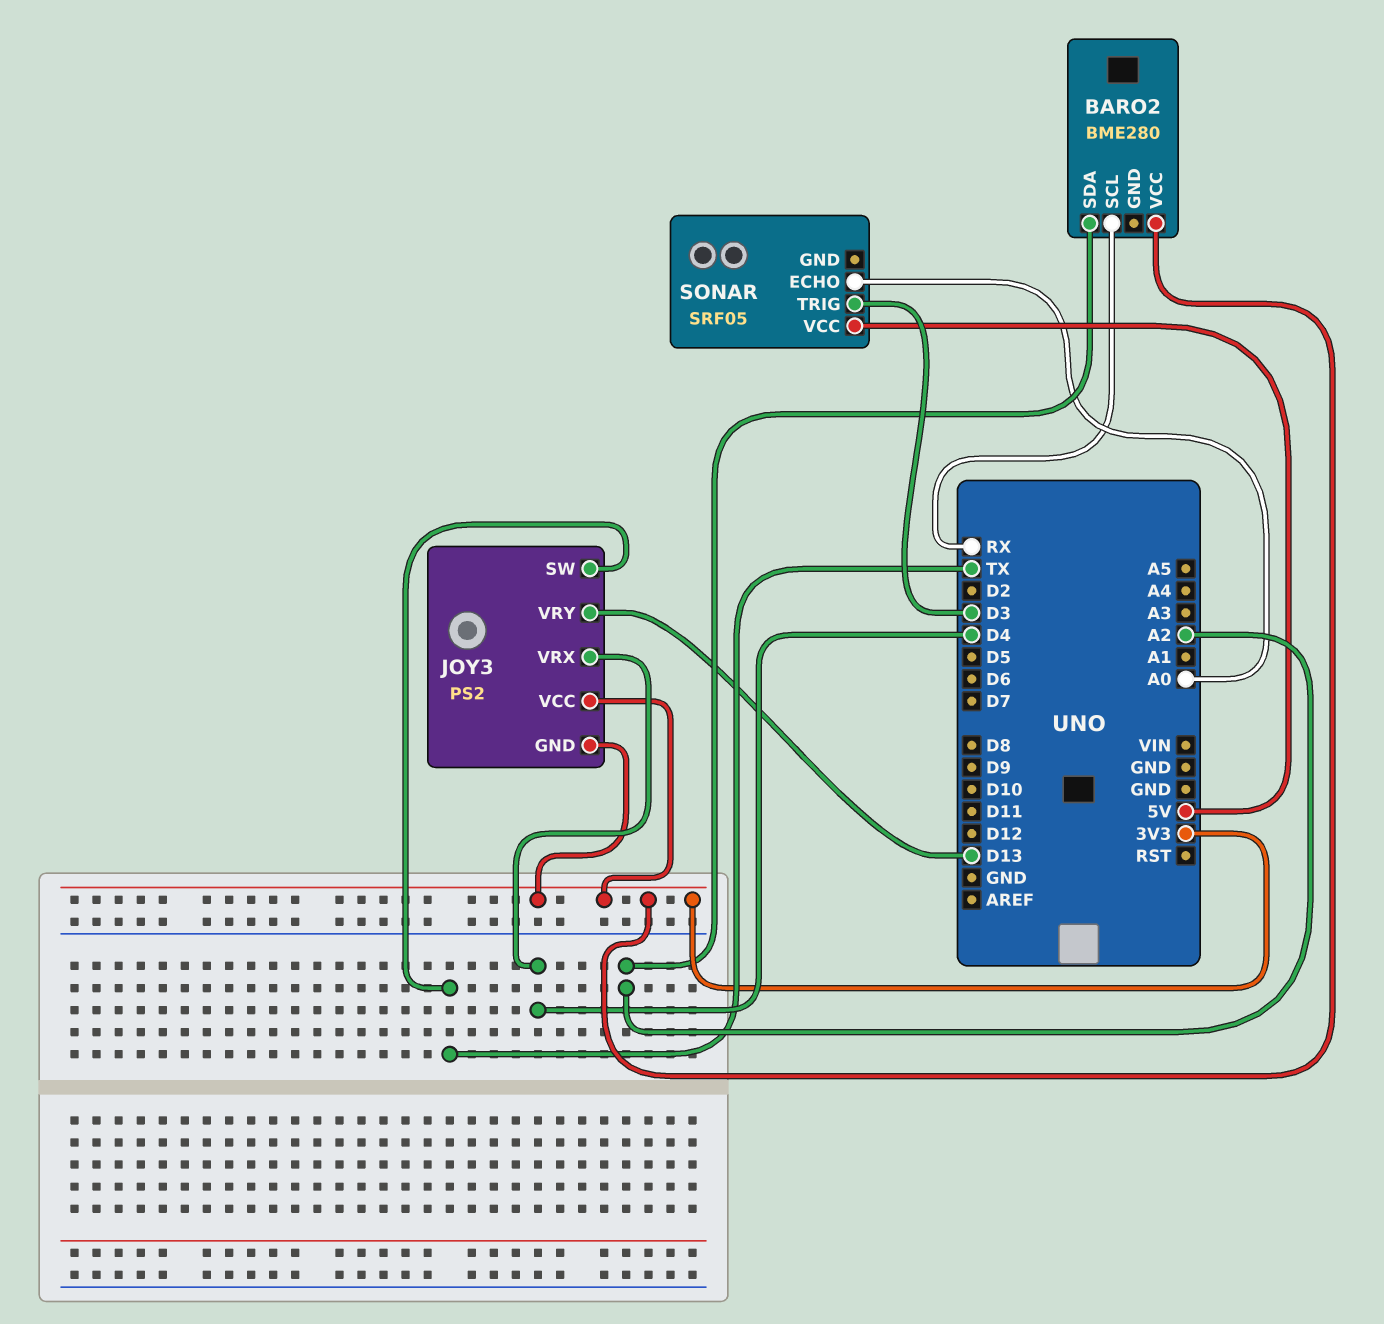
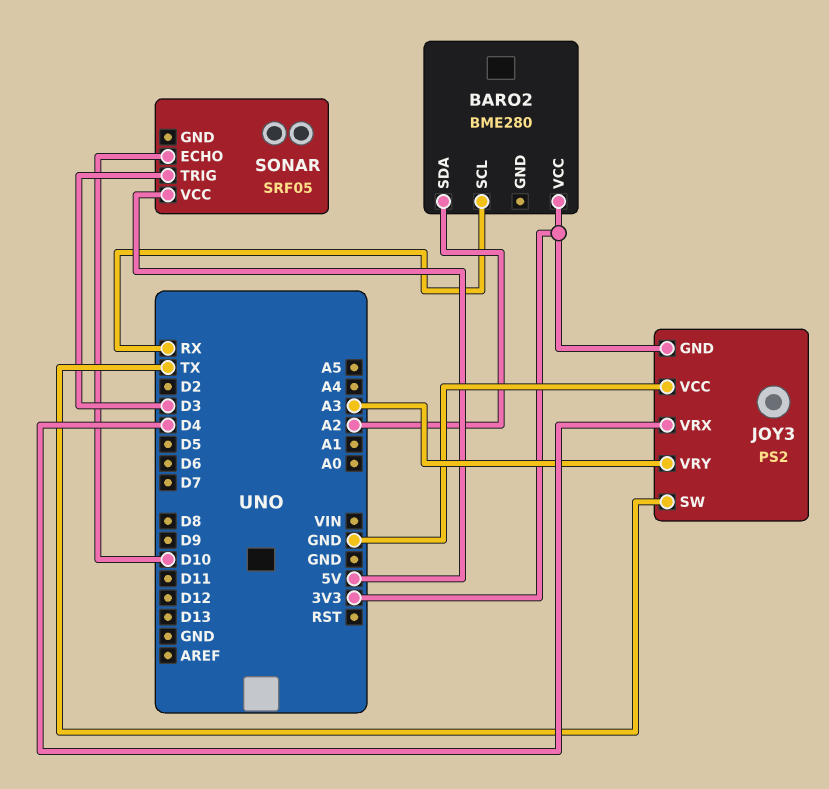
JOY3 pin VCC: 3V3 -> GND
JOY3 pin VRY: D13 -> A3
SONAR pin ECHO: A0 -> D10

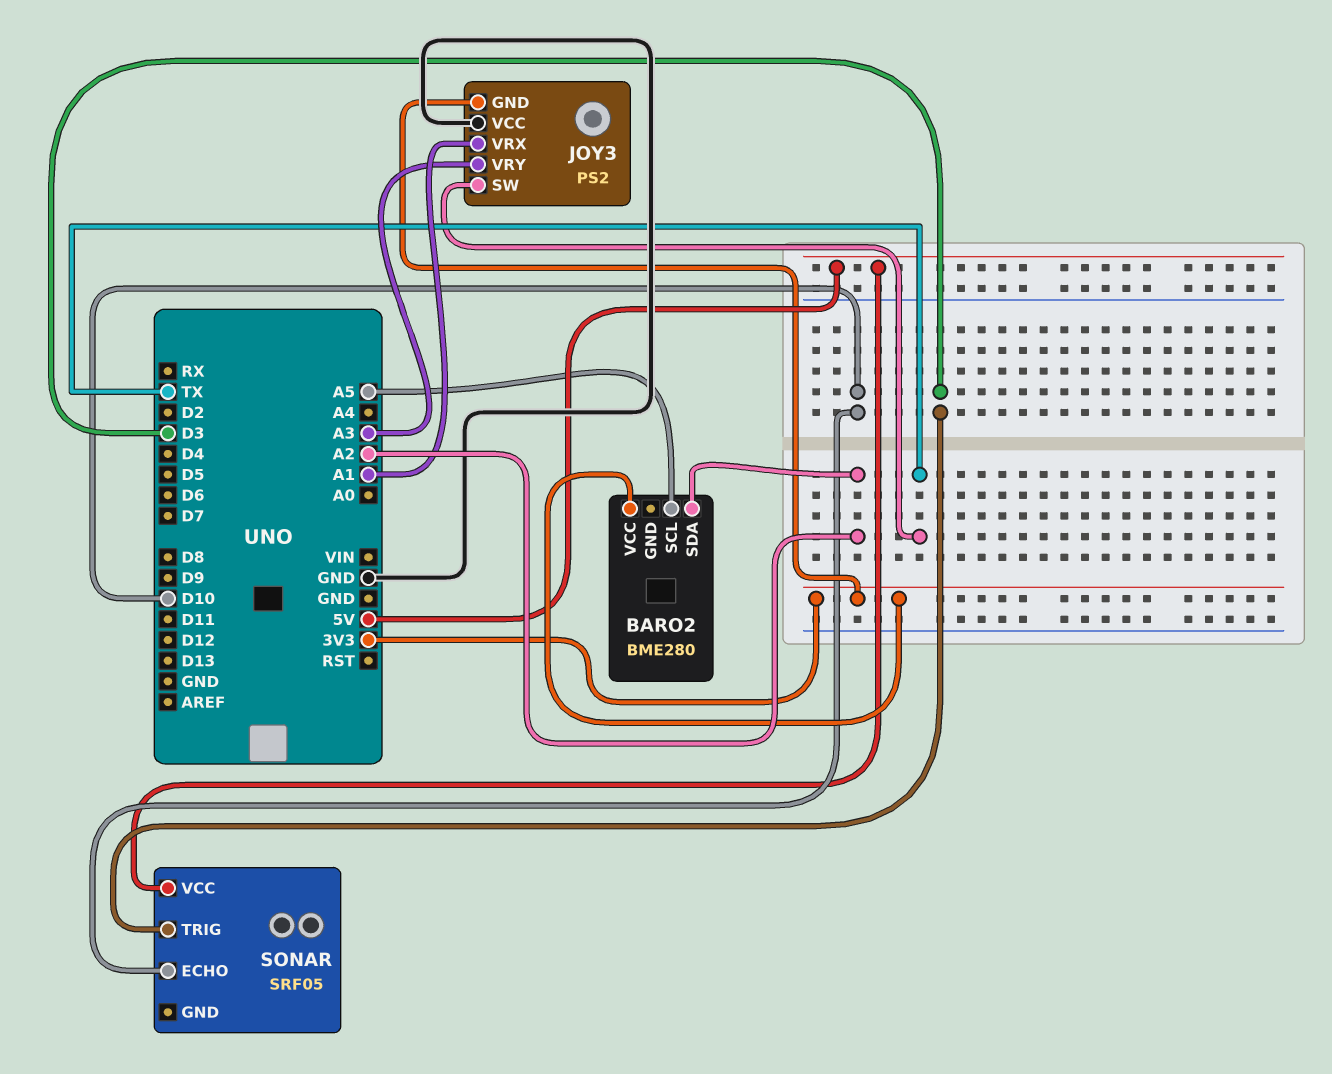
BARO2 pin SCL: RX -> A5
JOY3 pin VRX: D4 -> A1

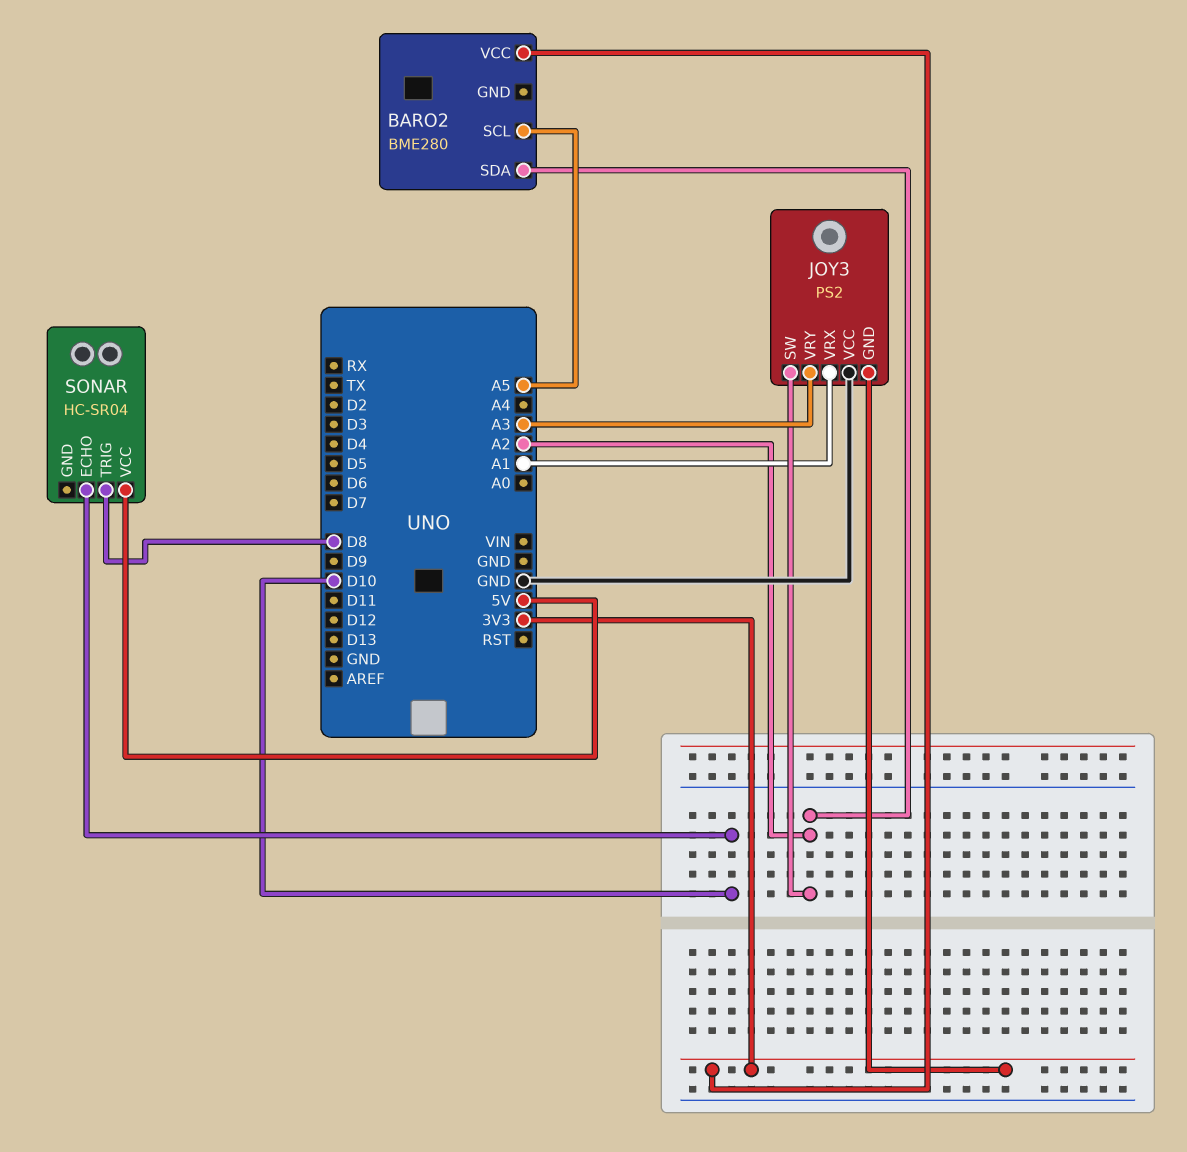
JOY3 pin SW: TX -> A2
SONAR: SRF05 -> HC-SR04
SONAR pin TRIG: D3 -> D8

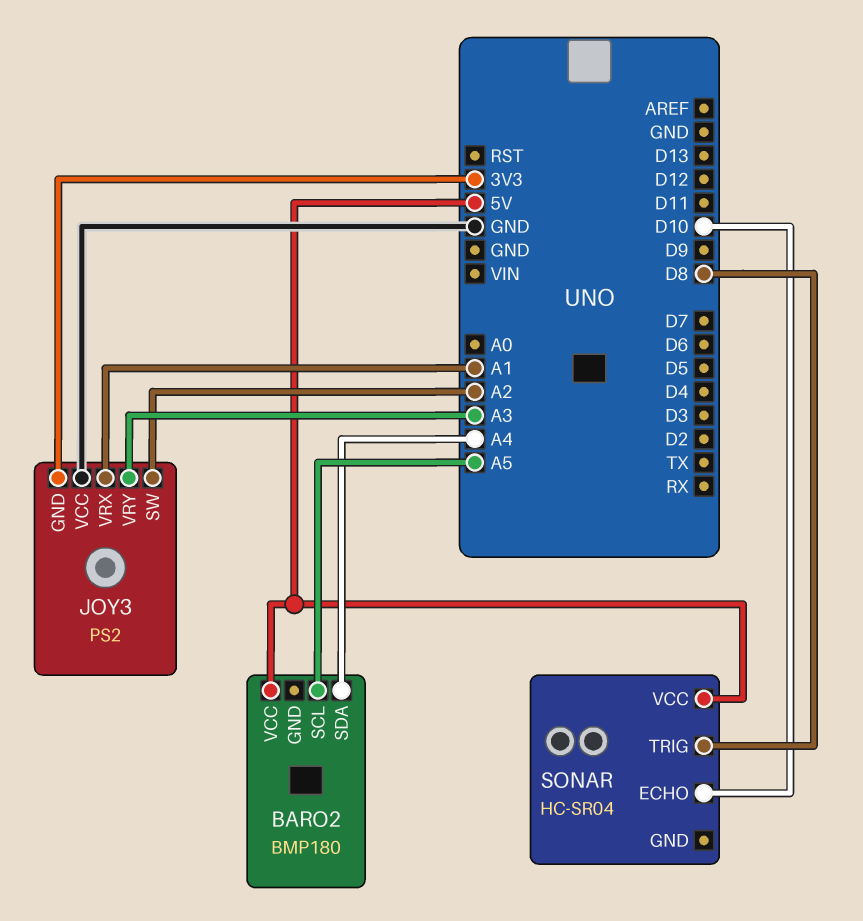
BARO2: BME280 -> BMP180
BARO2 pin SDA: A2 -> A4
BARO2 pin VCC: 3V3 -> 5V

